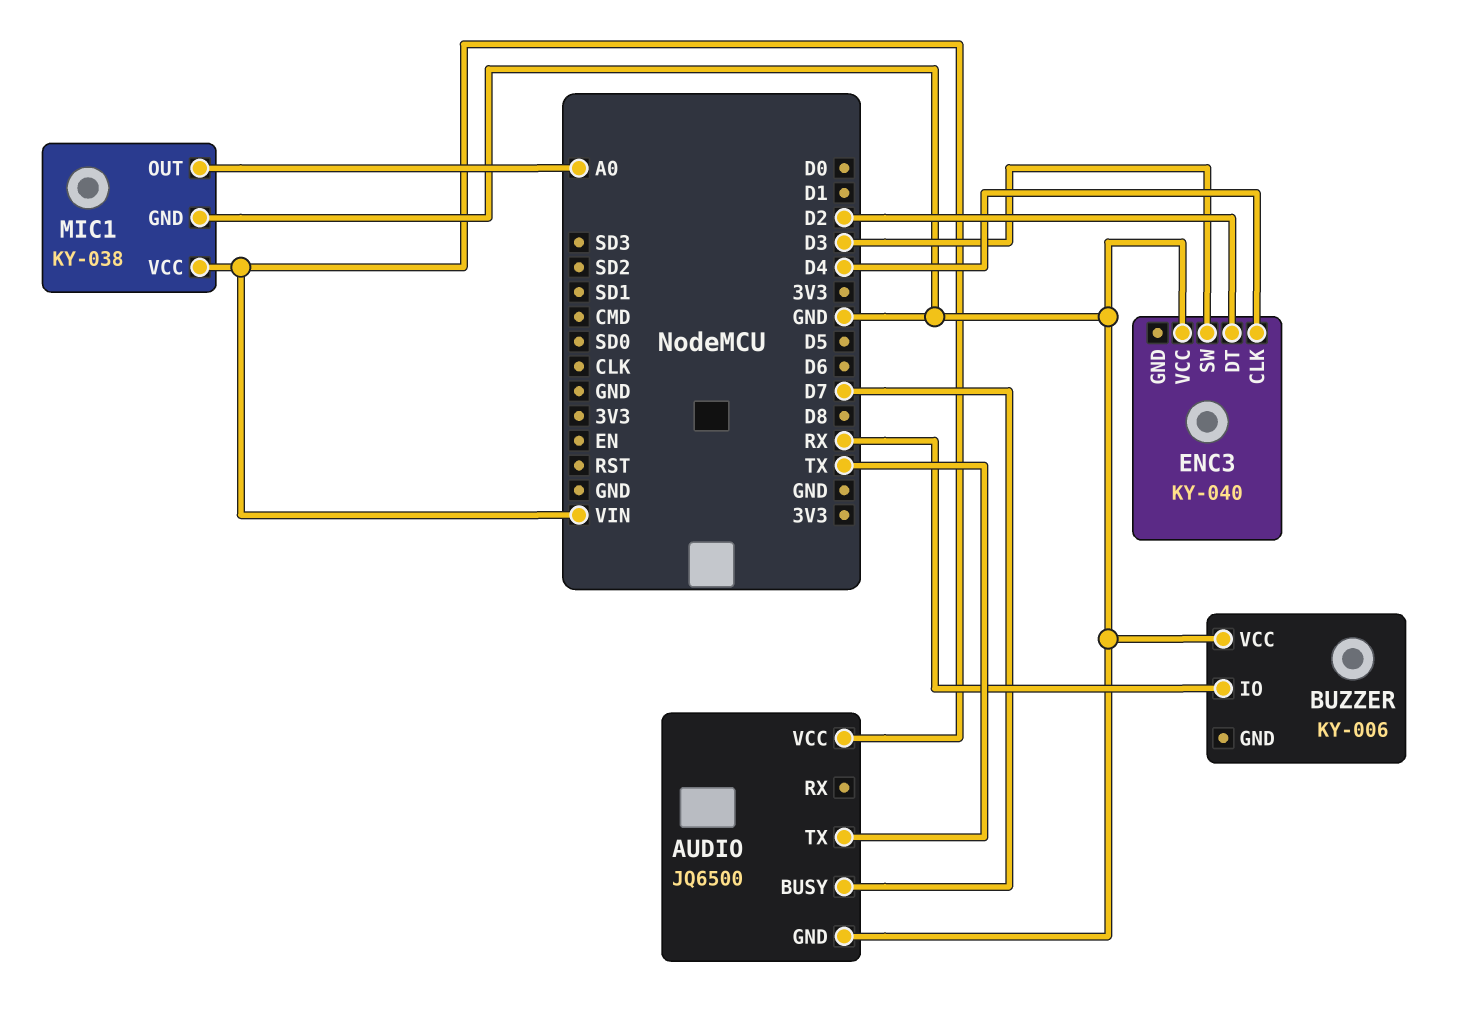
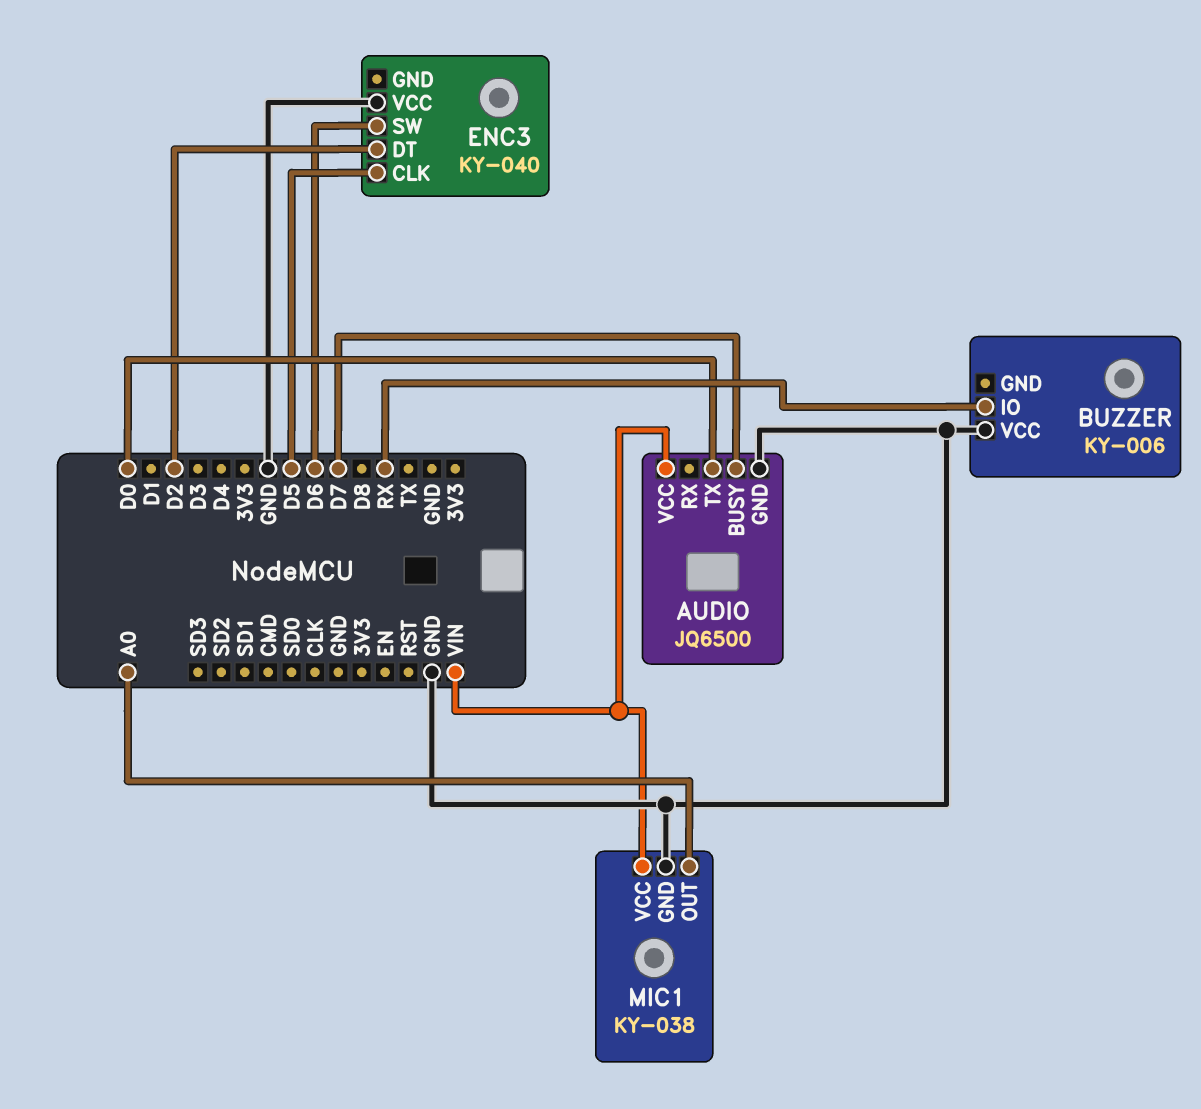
AUDIO pin TX: TX -> D0
ENC3 pin CLK: D4 -> D5
ENC3 pin SW: D3 -> D6

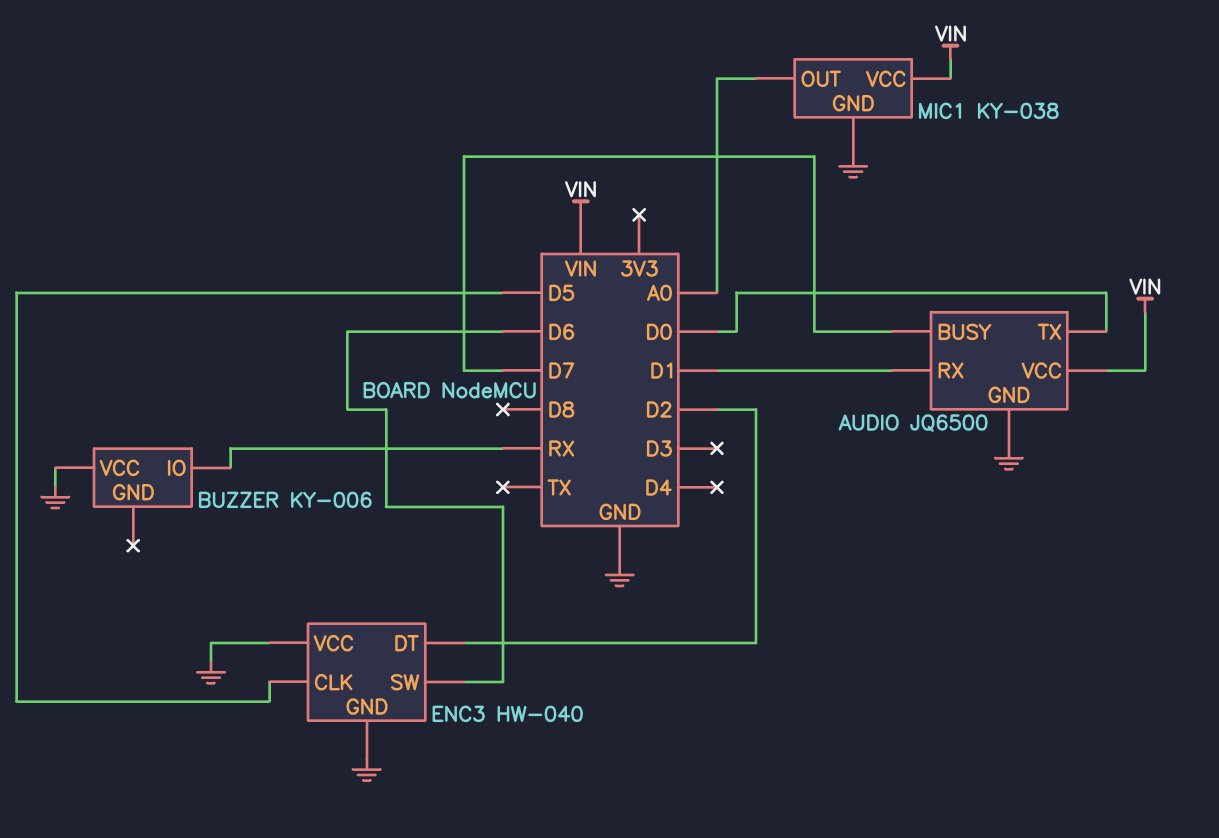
AUDIO pin RX: none -> D1
ENC3: KY-040 -> HW-040
ENC3 pin GND: none -> GND

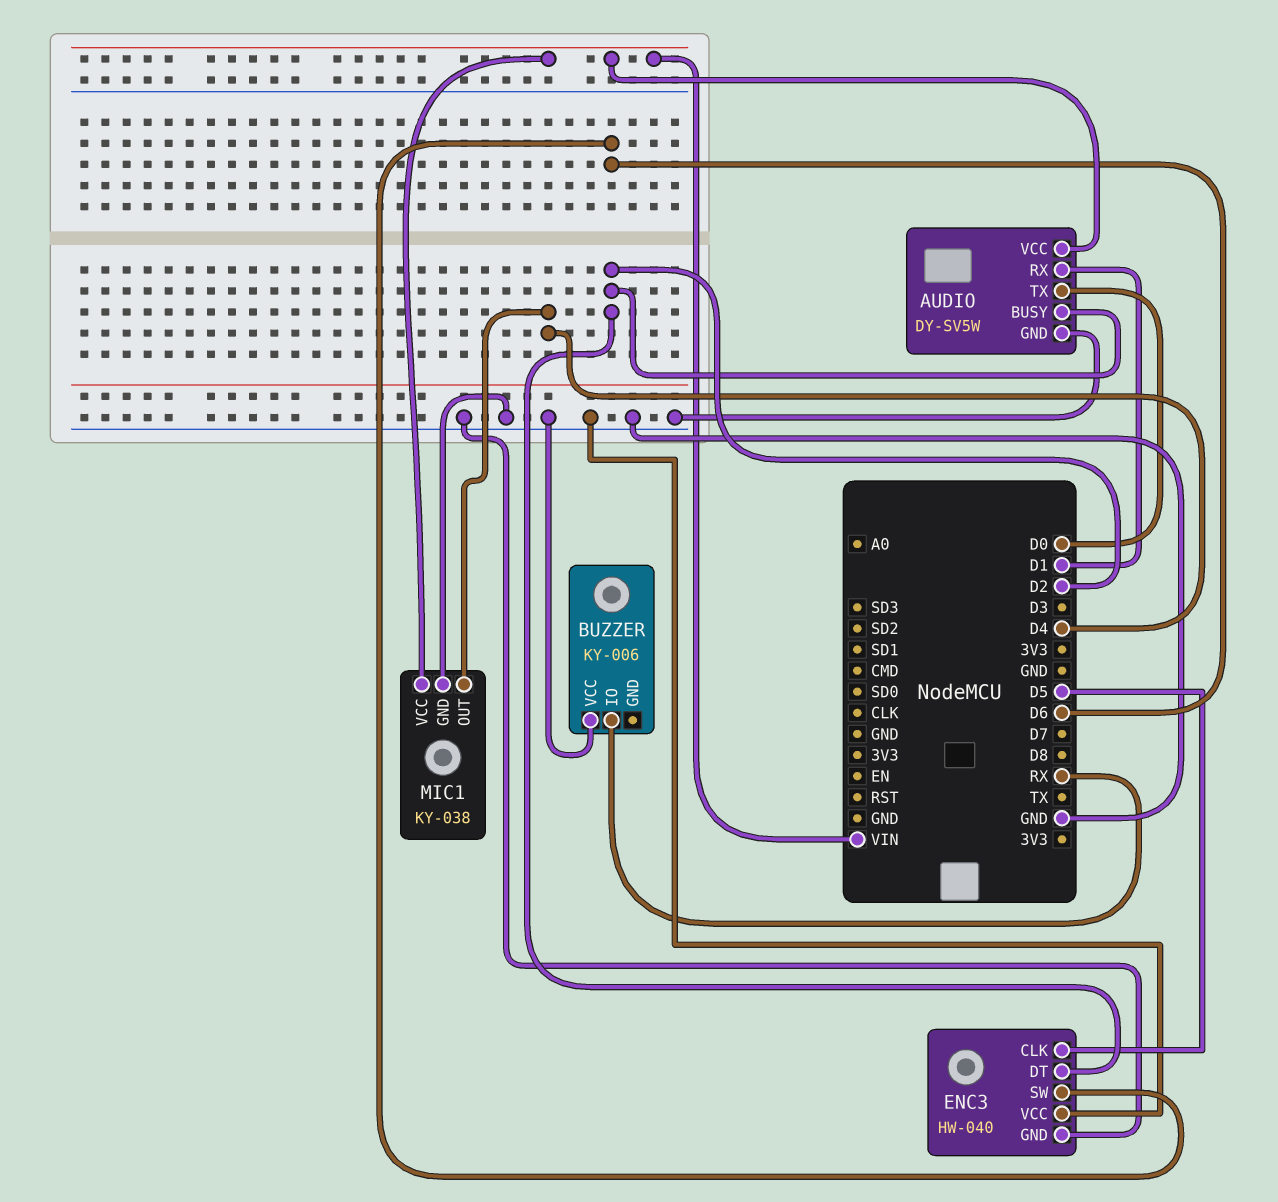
AUDIO: JQ6500 -> DY-SV5W
AUDIO pin BUSY: D7 -> D2
MIC1 pin OUT: A0 -> D4

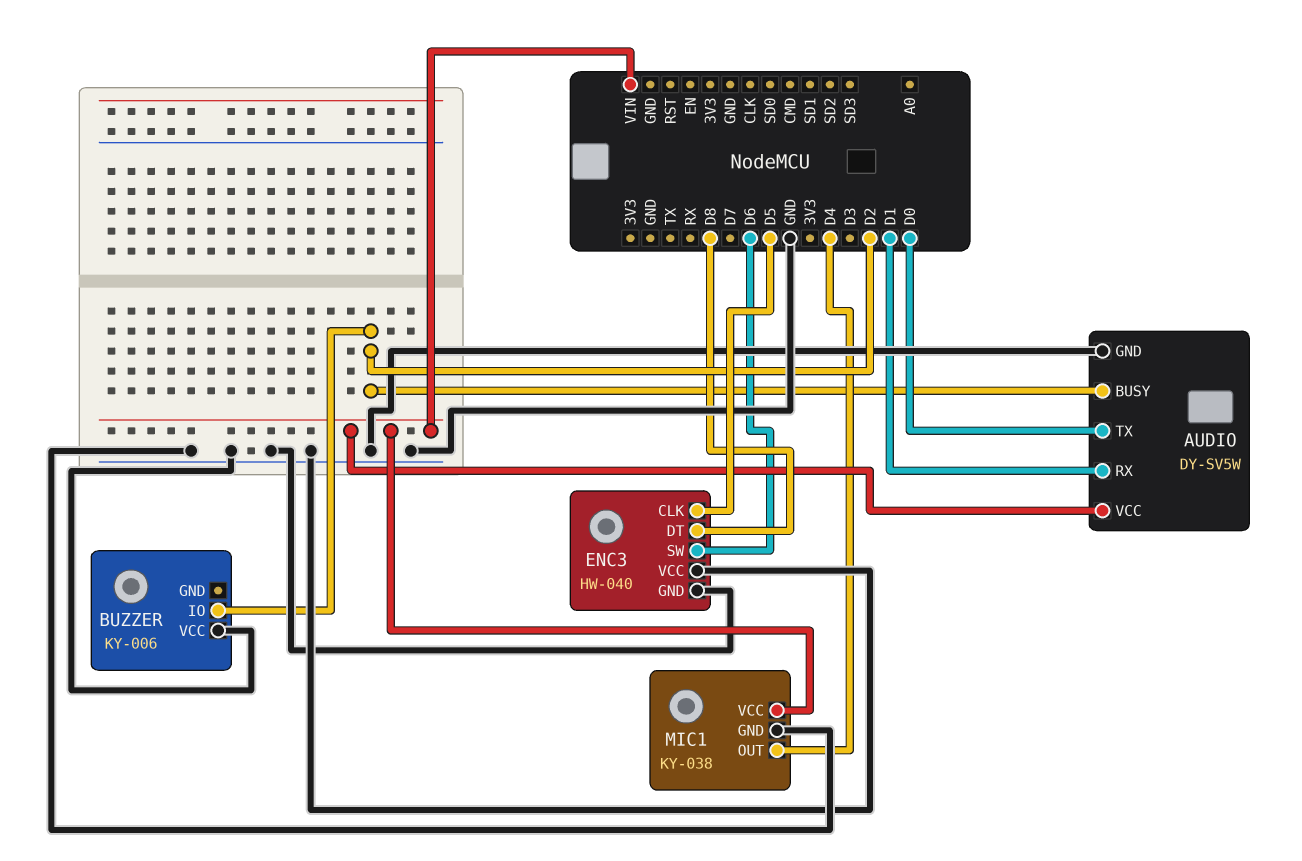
BUZZER pin IO: RX -> D2
ENC3 pin DT: D2 -> D8

